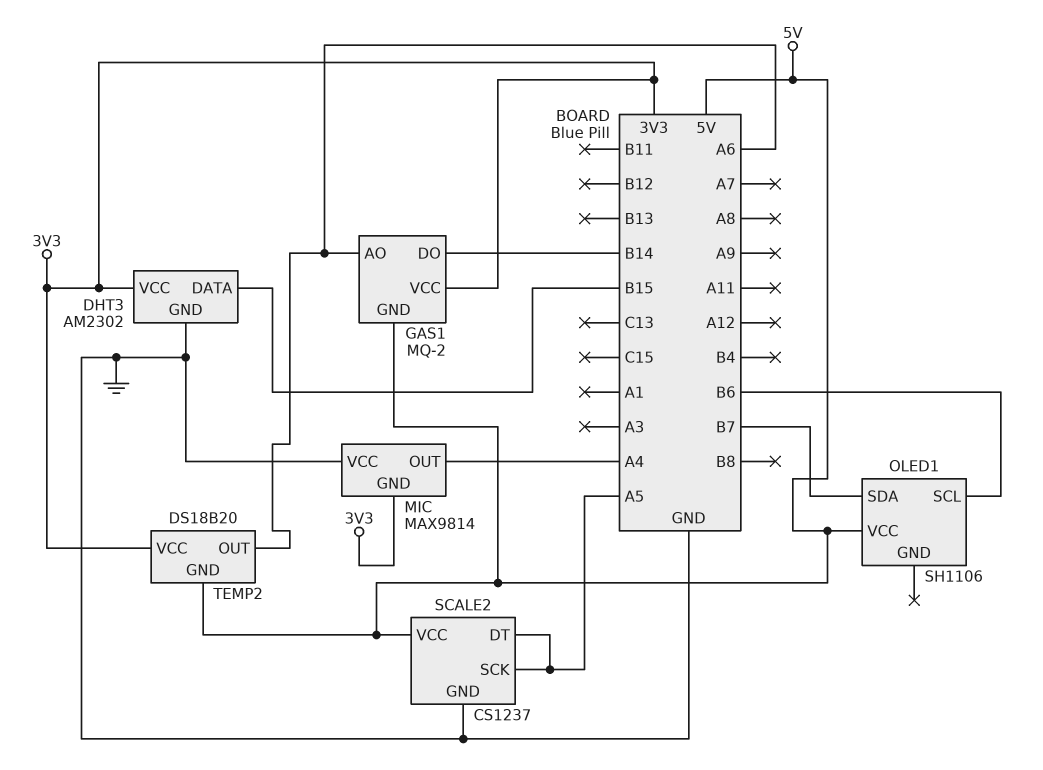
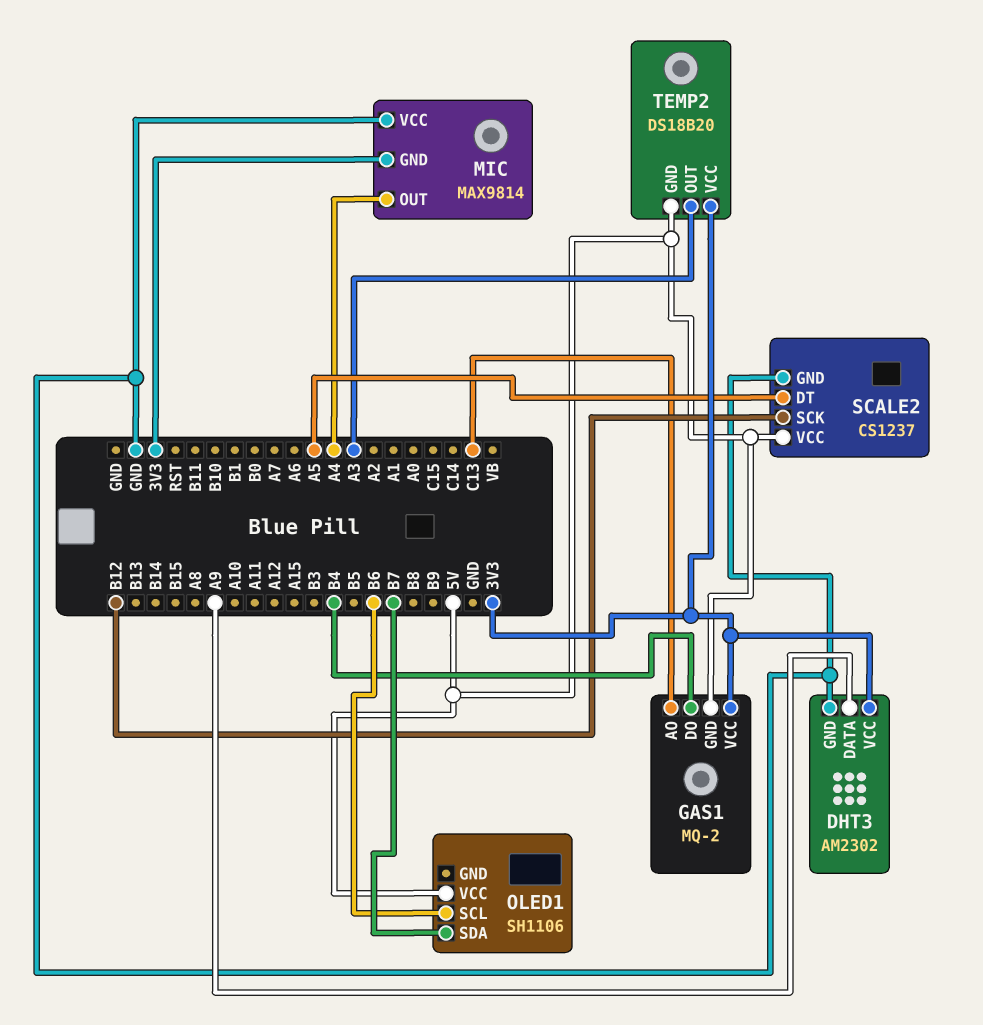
DHT3 pin DATA: B15 -> A9
GAS1 pin AO: A6 -> C13
GAS1 pin DO: B14 -> B4
SCALE2 pin SCK: A5 -> B12
TEMP2 pin OUT: A6 -> A3

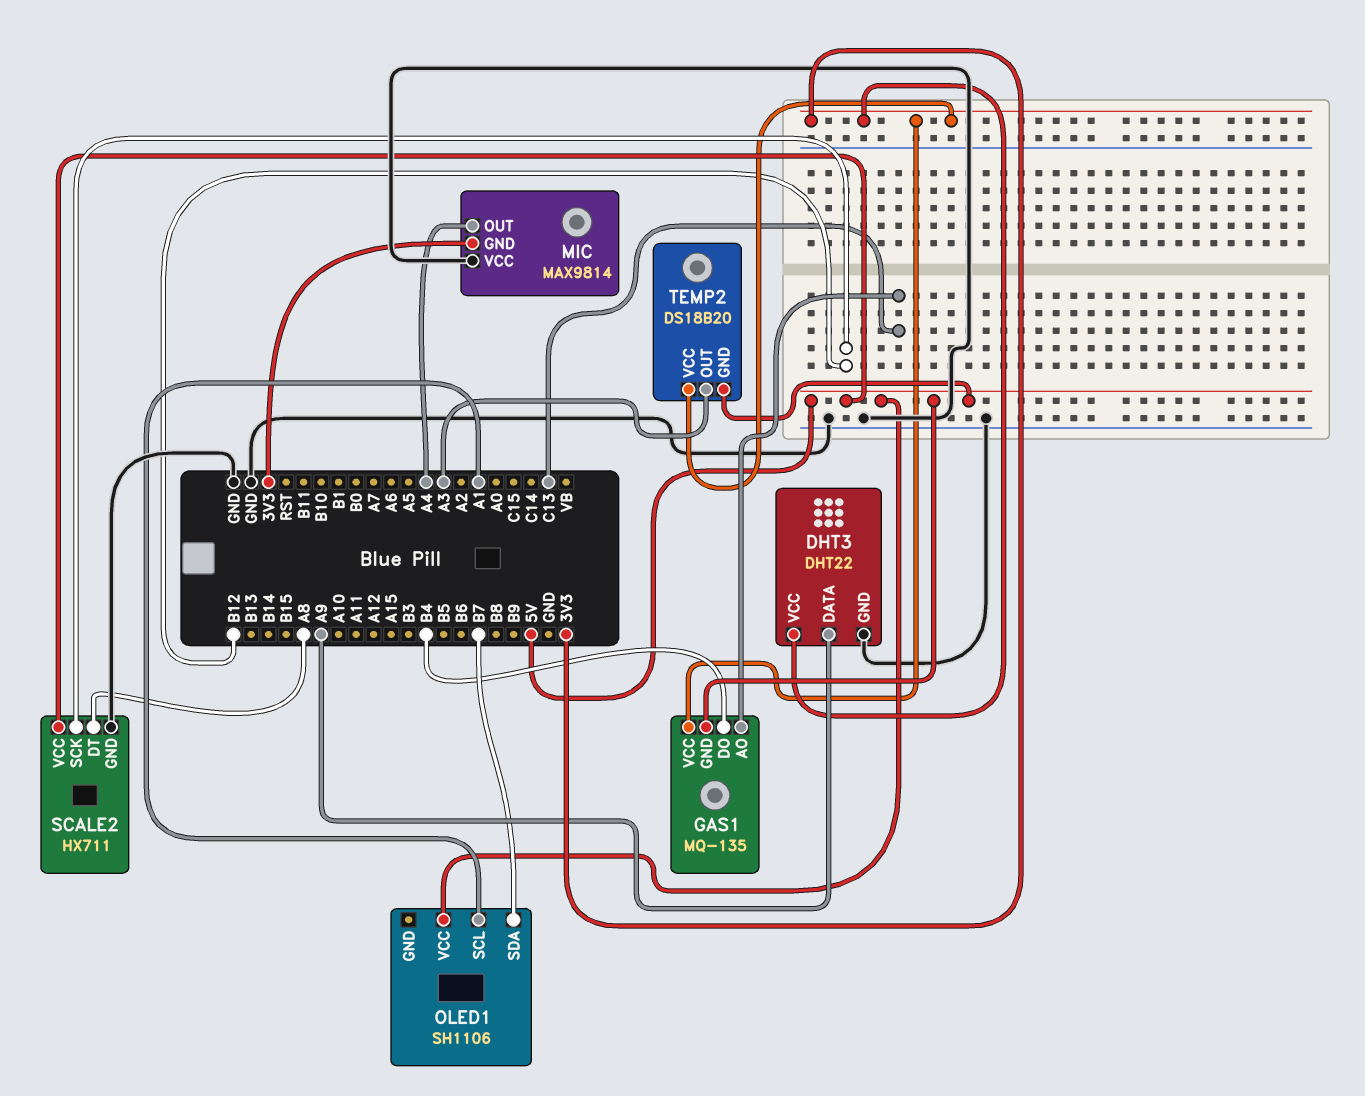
DHT3: AM2302 -> DHT22
GAS1: MQ-2 -> MQ-135
OLED1 pin SCL: B6 -> A1
SCALE2: CS1237 -> HX711
SCALE2 pin DT: A5 -> A8

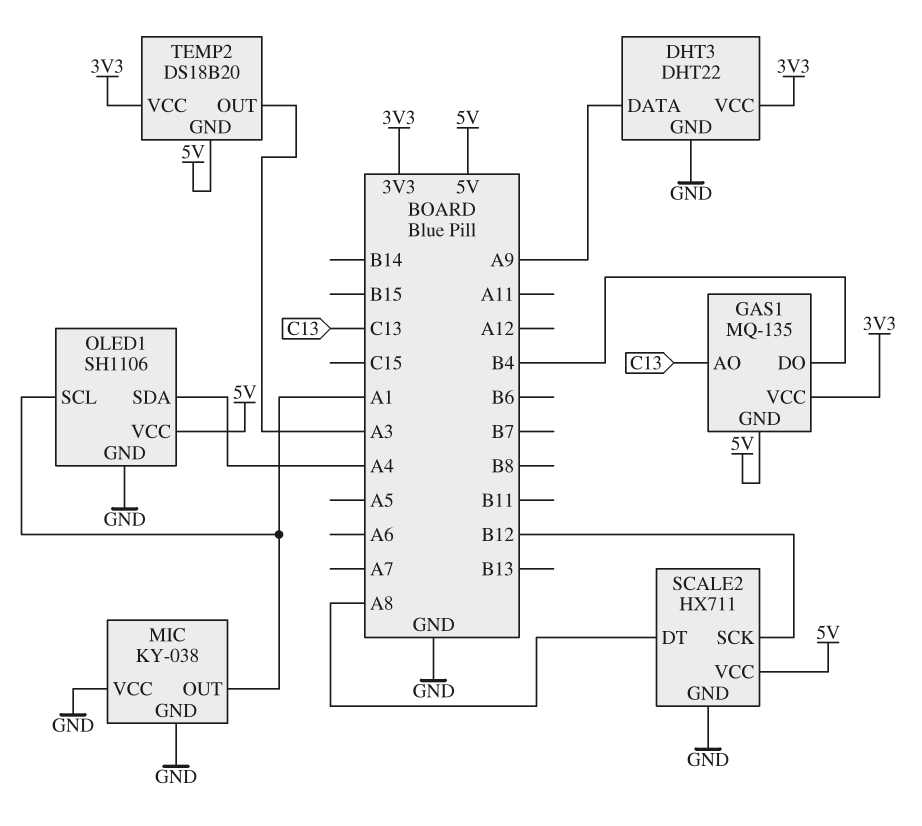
MIC: MAX9814 -> KY-038
MIC pin GND: 3V3 -> GND
MIC pin OUT: A4 -> A1
OLED1 pin GND: none -> GND
OLED1 pin SDA: B7 -> A4

